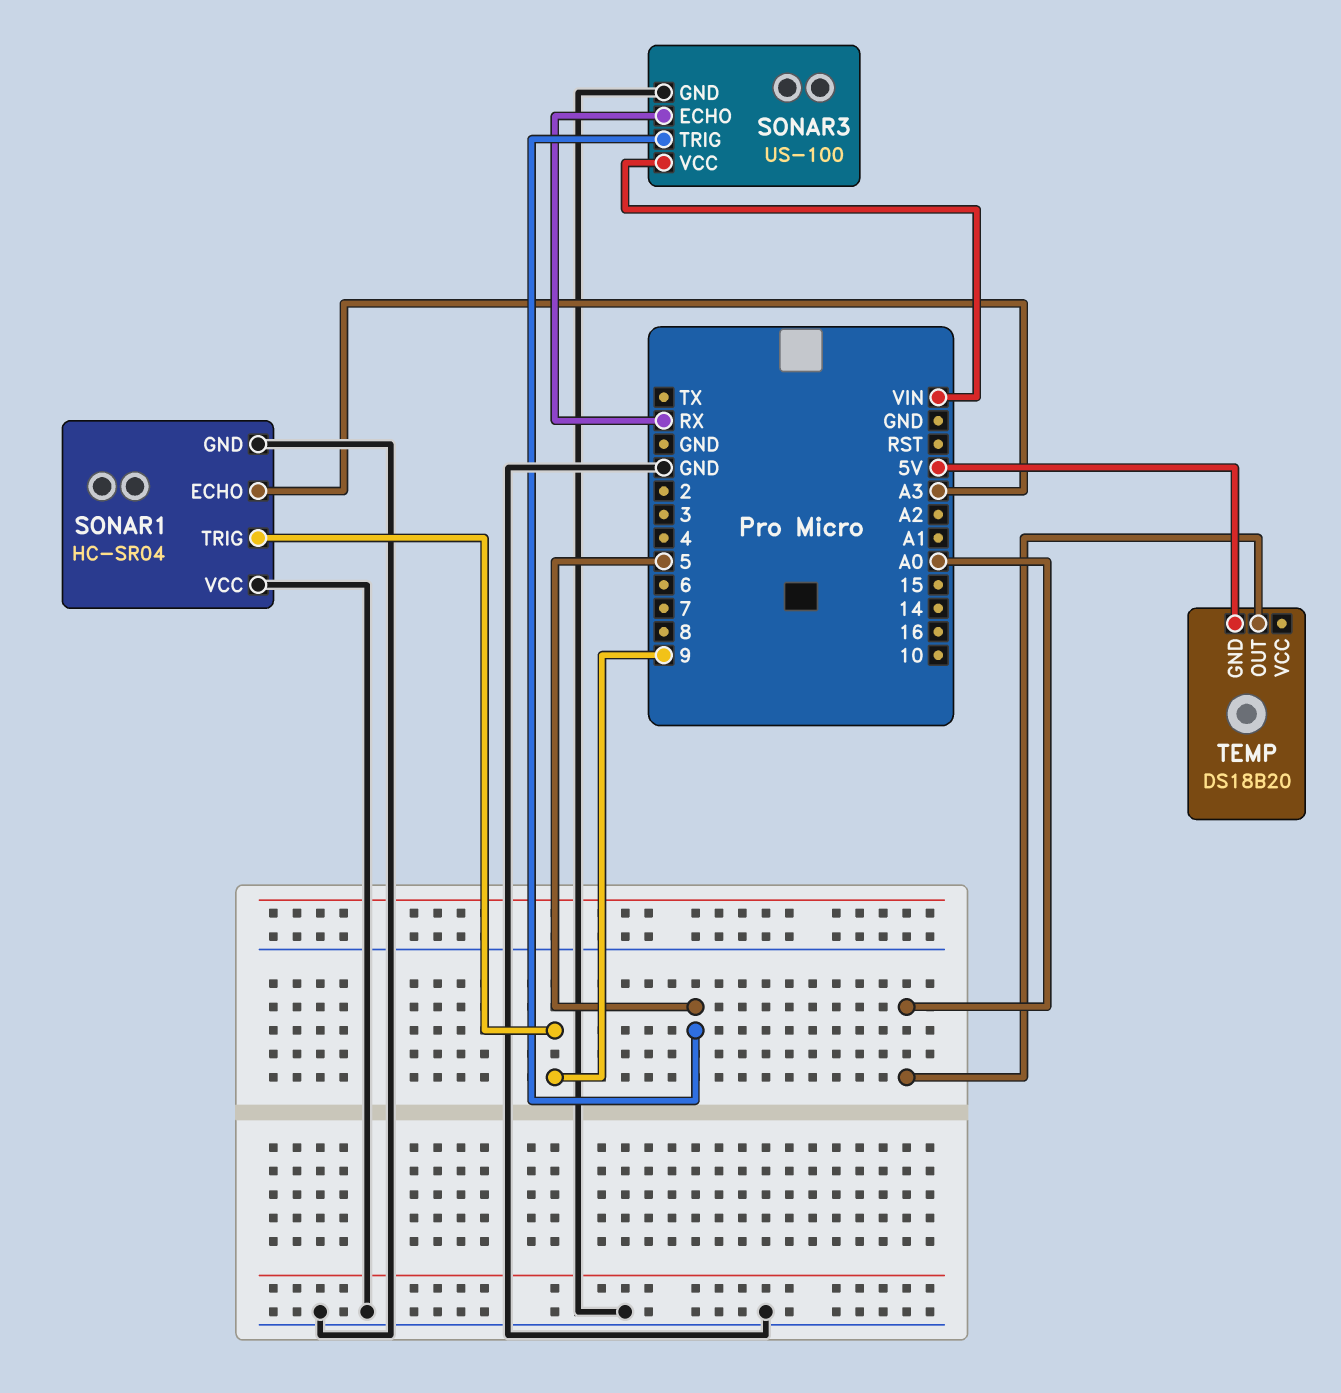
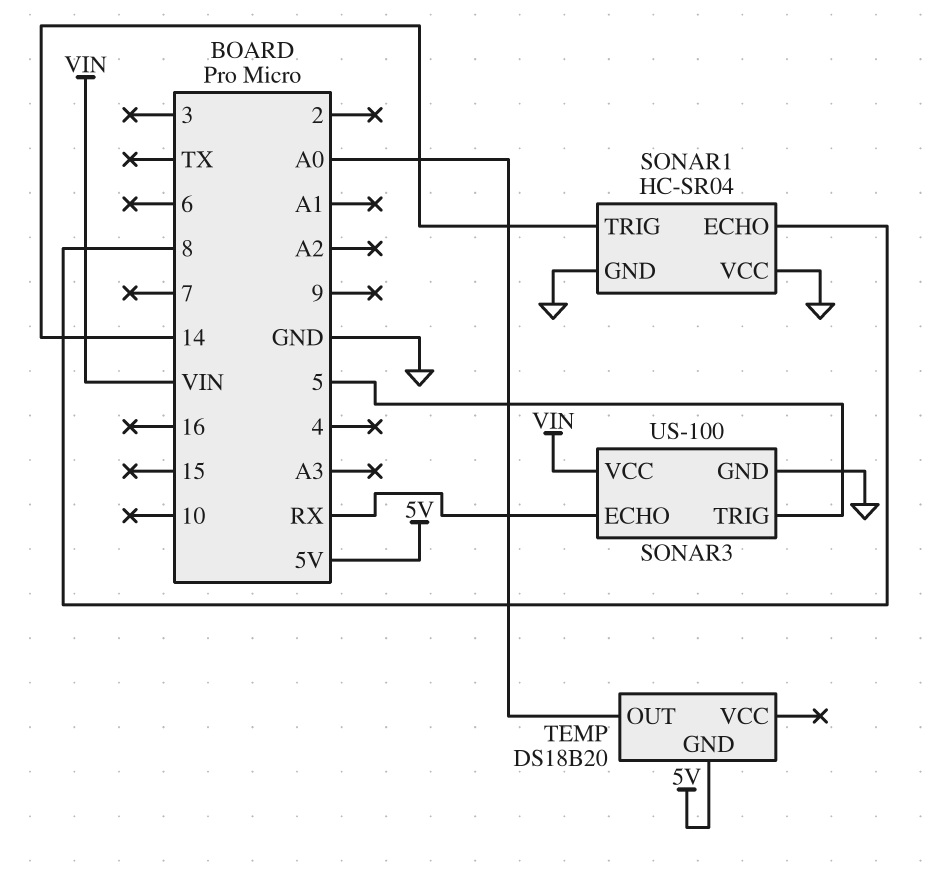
SONAR1 pin ECHO: A3 -> 8
SONAR1 pin TRIG: 9 -> 14

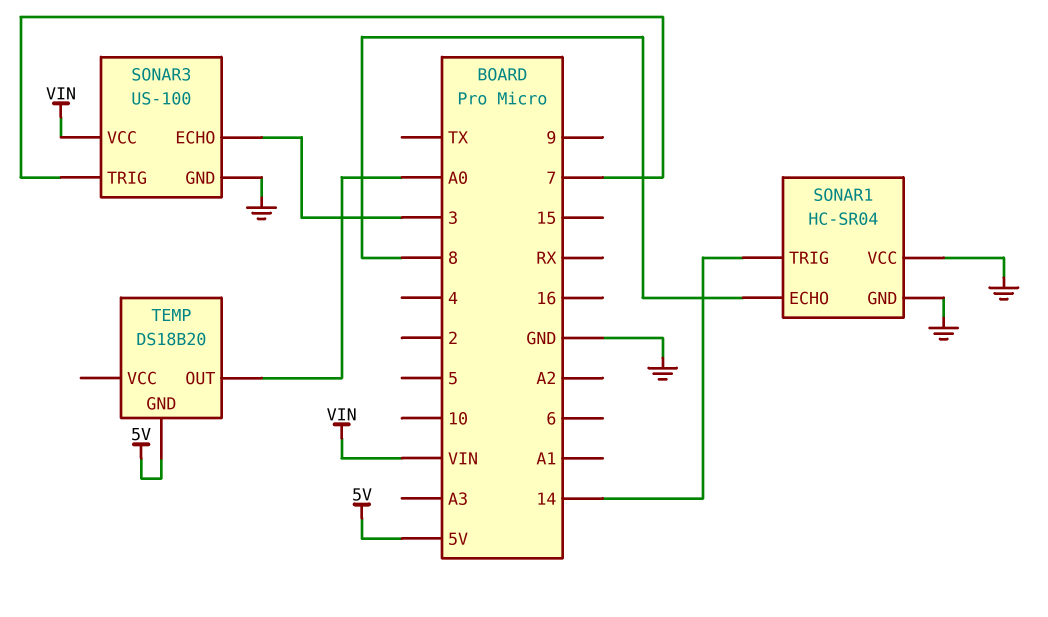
SONAR3 pin ECHO: RX -> 3
SONAR3 pin TRIG: 5 -> 7

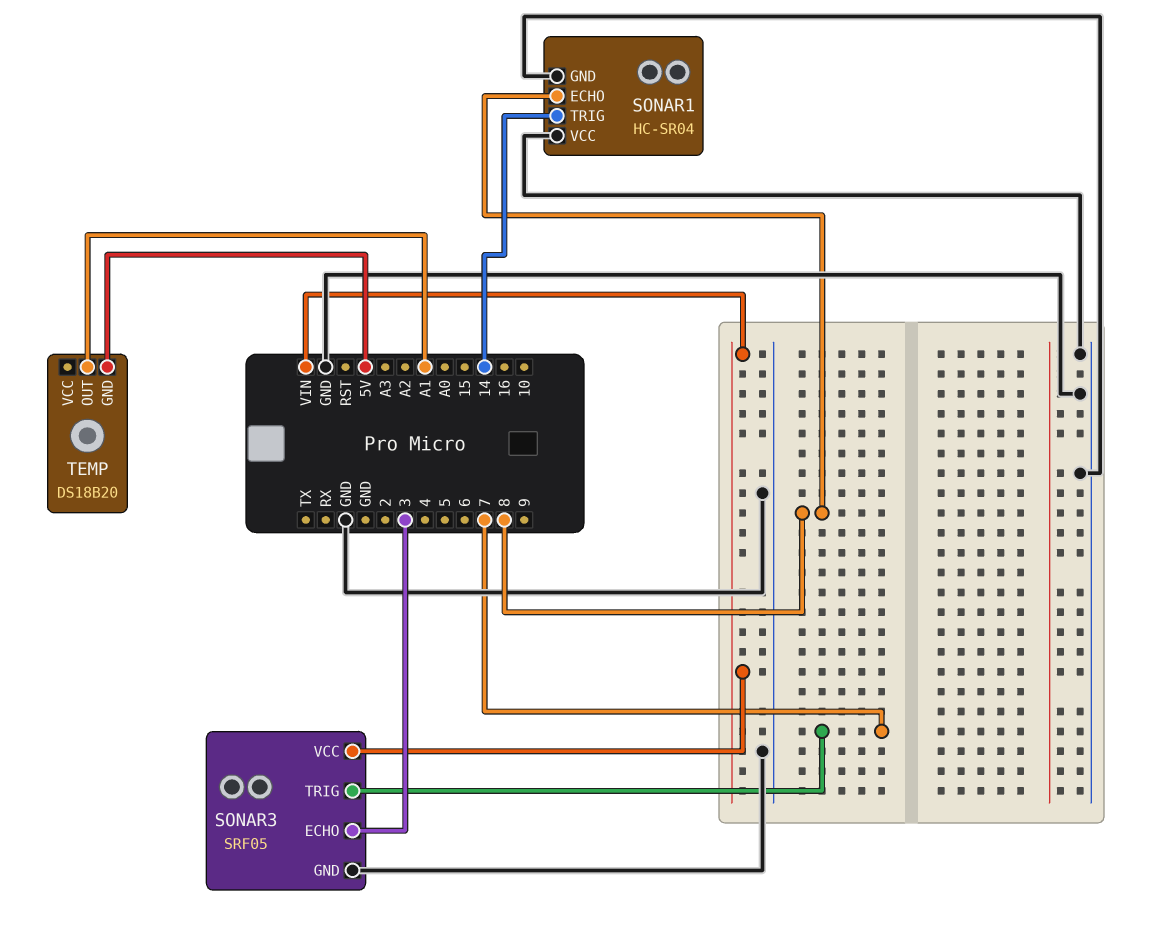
SONAR3: US-100 -> SRF05
TEMP pin OUT: A0 -> A1

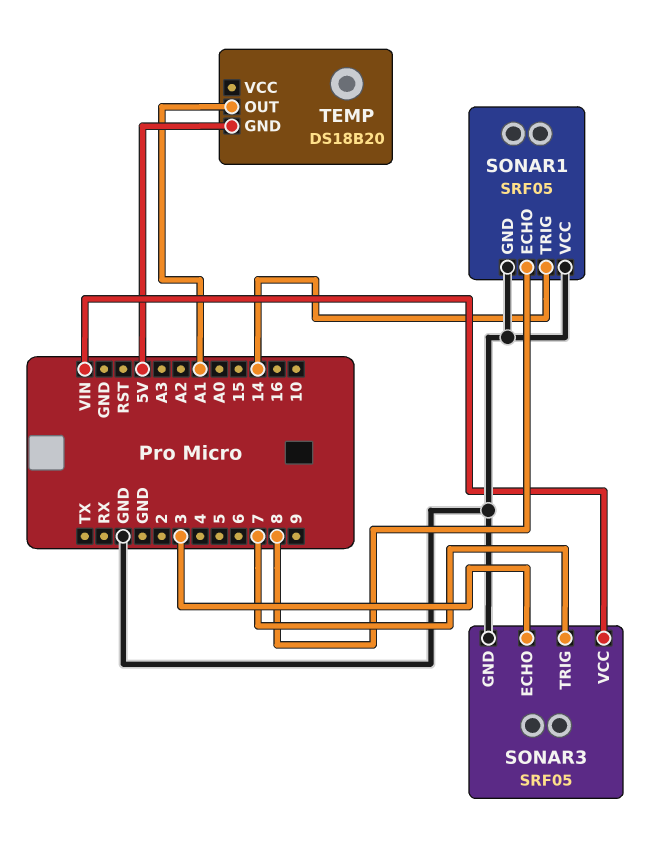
SONAR1: HC-SR04 -> SRF05

